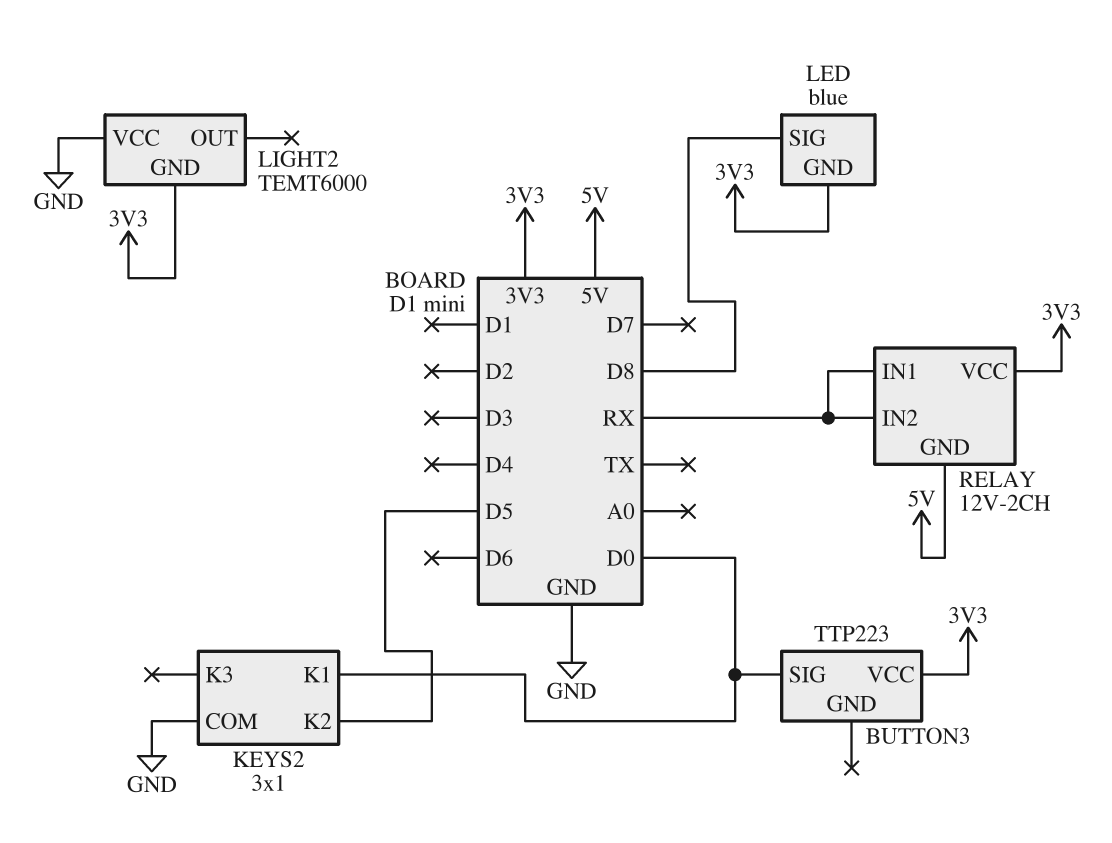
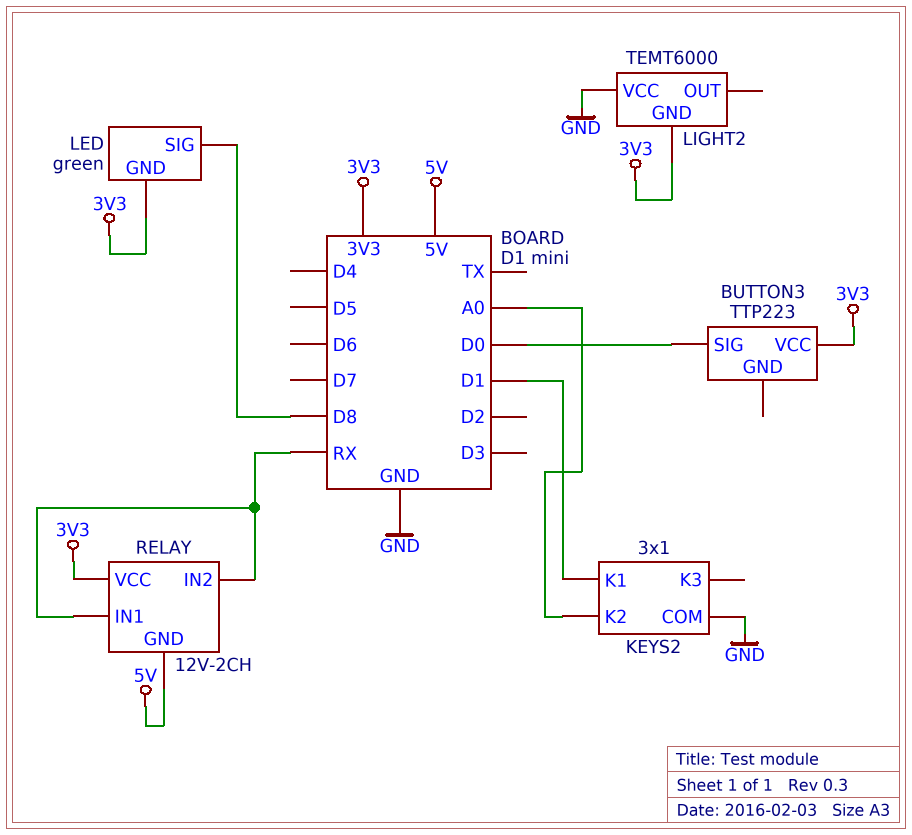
KEYS2 pin K1: D0 -> D1
KEYS2 pin K2: D5 -> A0
LED: blue -> green

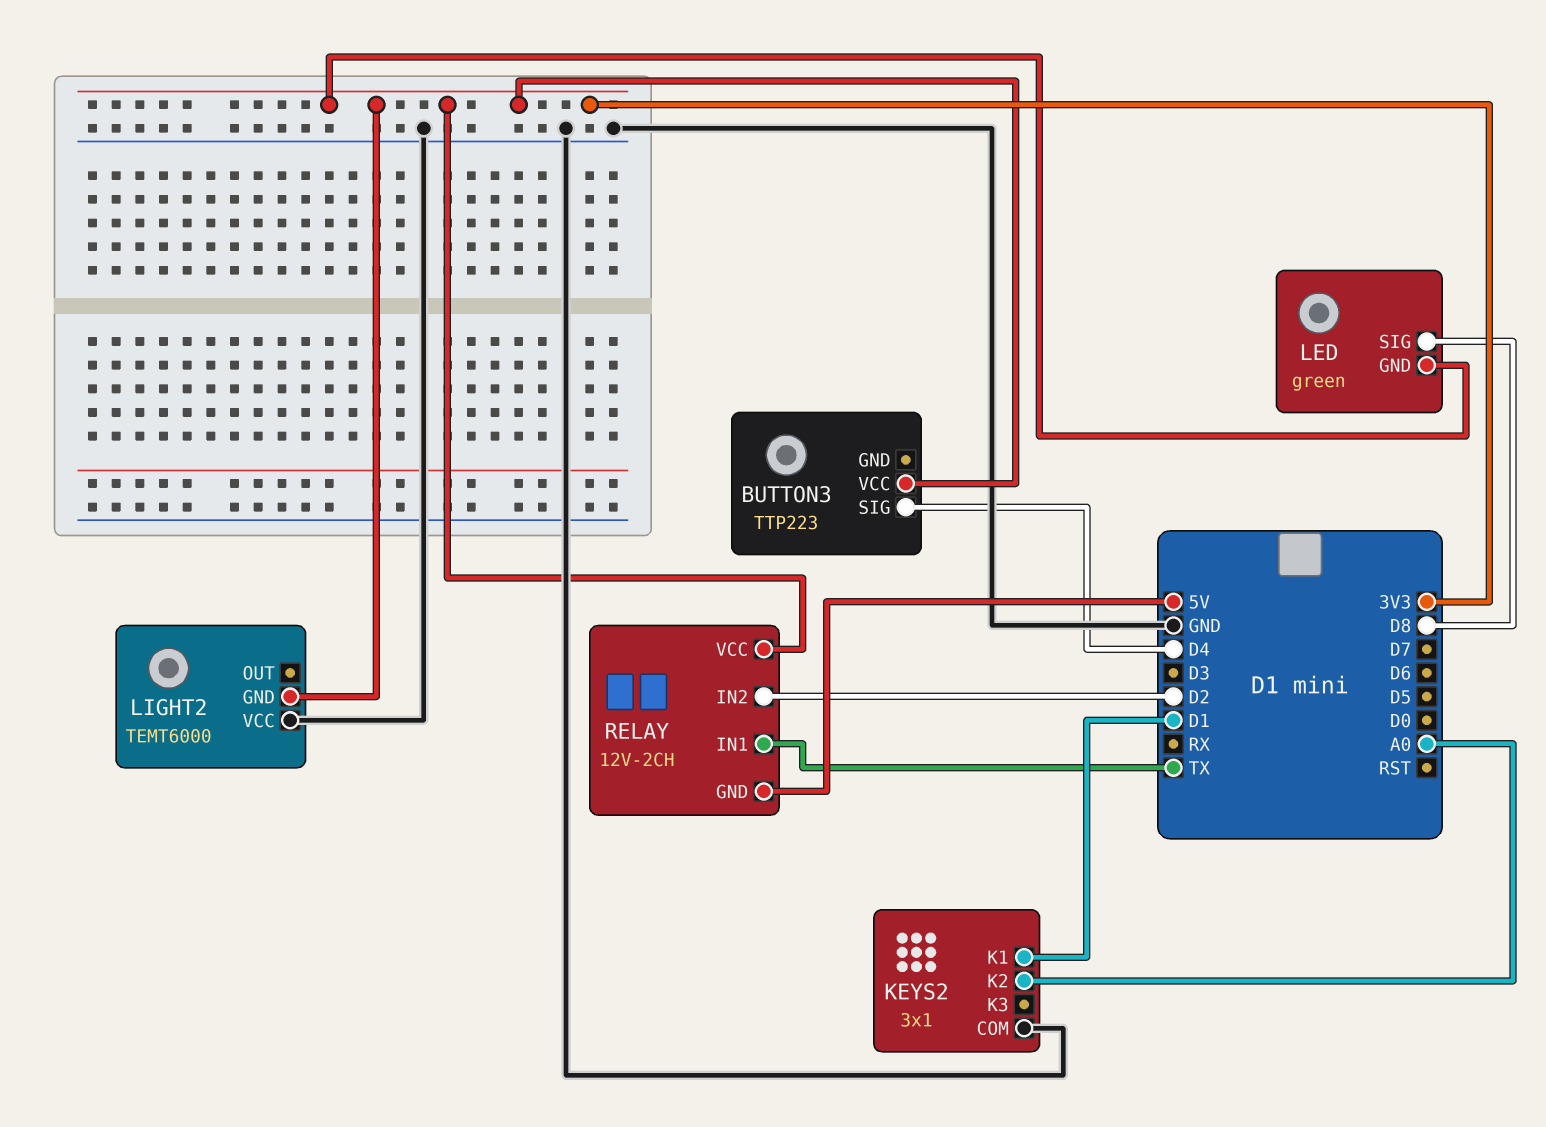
BUTTON3 pin SIG: D0 -> D4
RELAY pin IN1: RX -> TX
RELAY pin IN2: RX -> D2

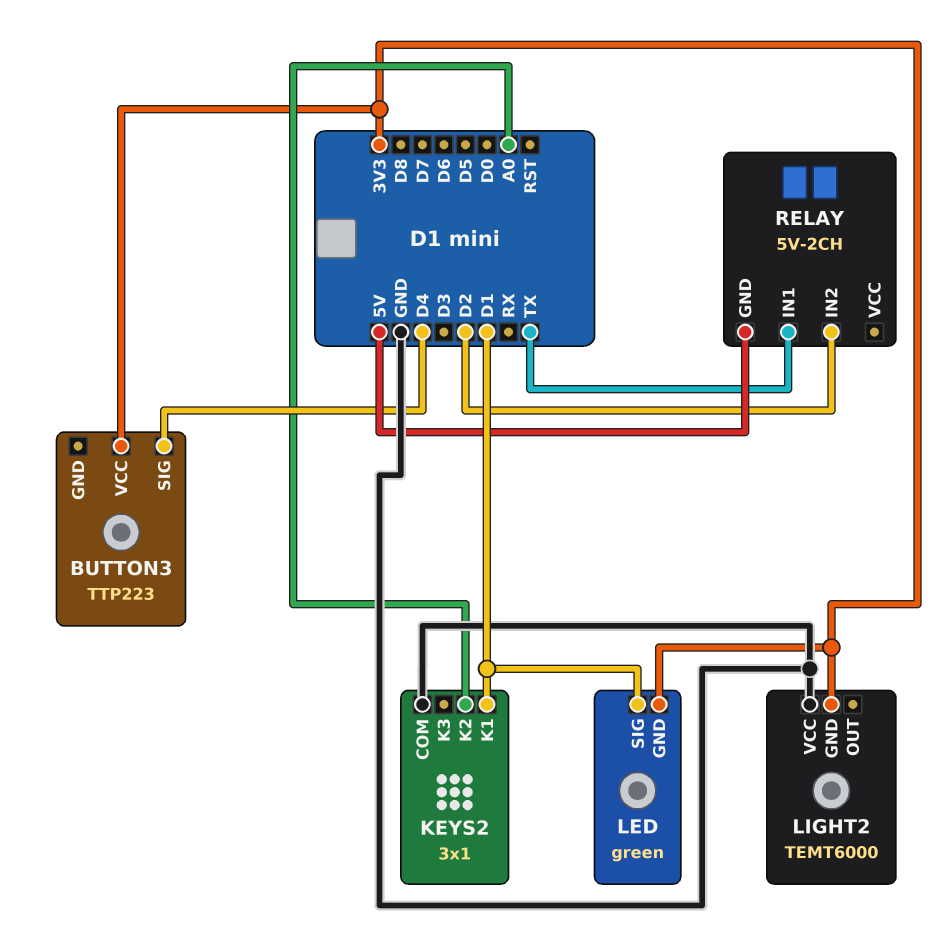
LED pin SIG: D8 -> D1
RELAY: 12V-2CH -> 5V-2CH
RELAY pin VCC: 3V3 -> none

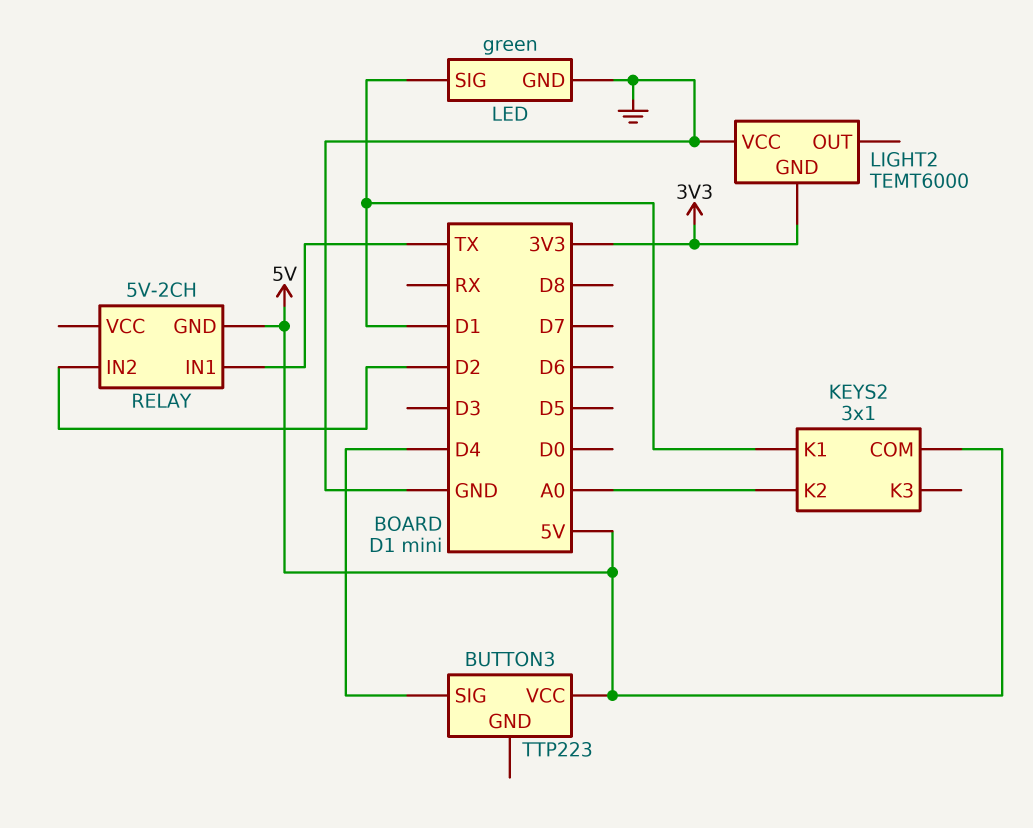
BUTTON3 pin VCC: 3V3 -> 5V
KEYS2 pin COM: GND -> 5V
LED pin GND: 3V3 -> GND

